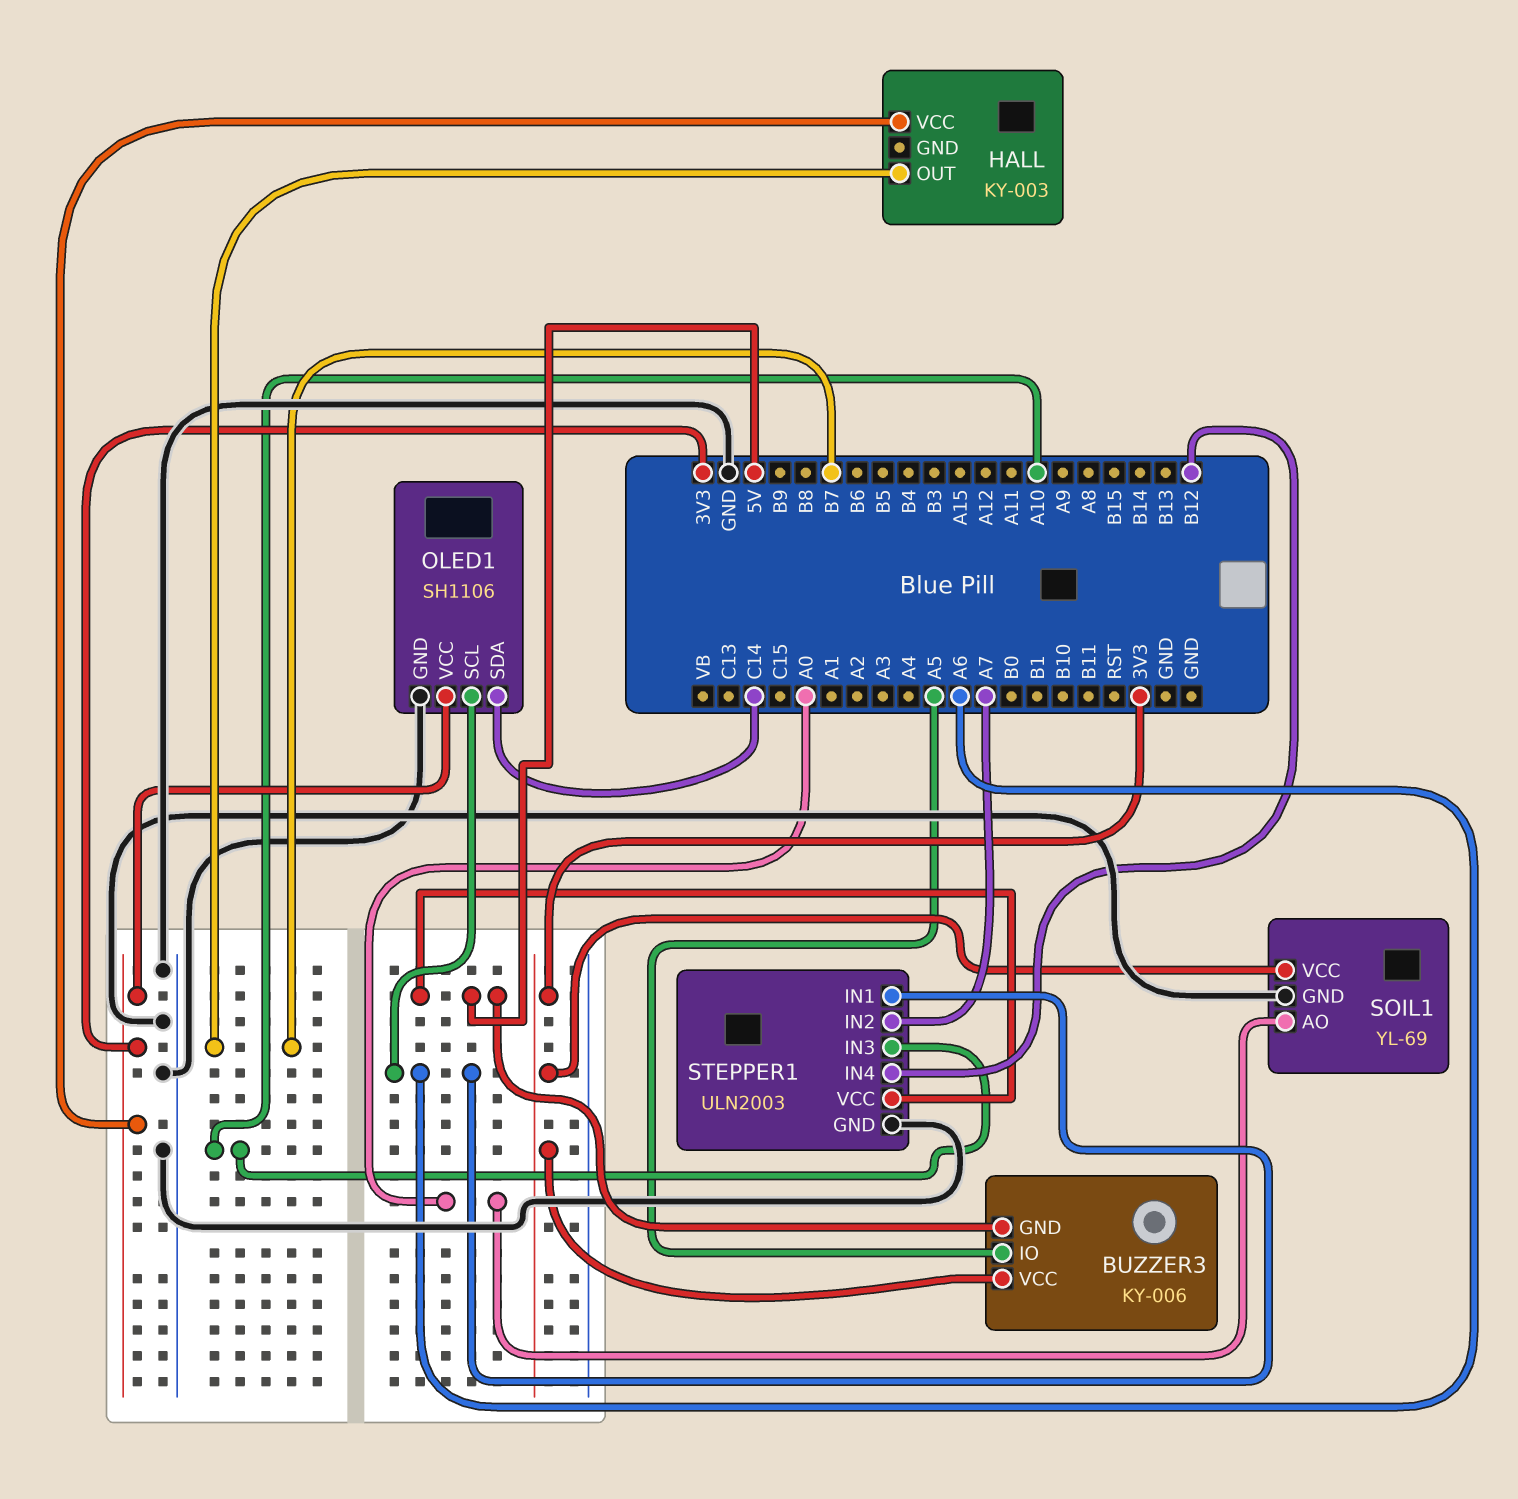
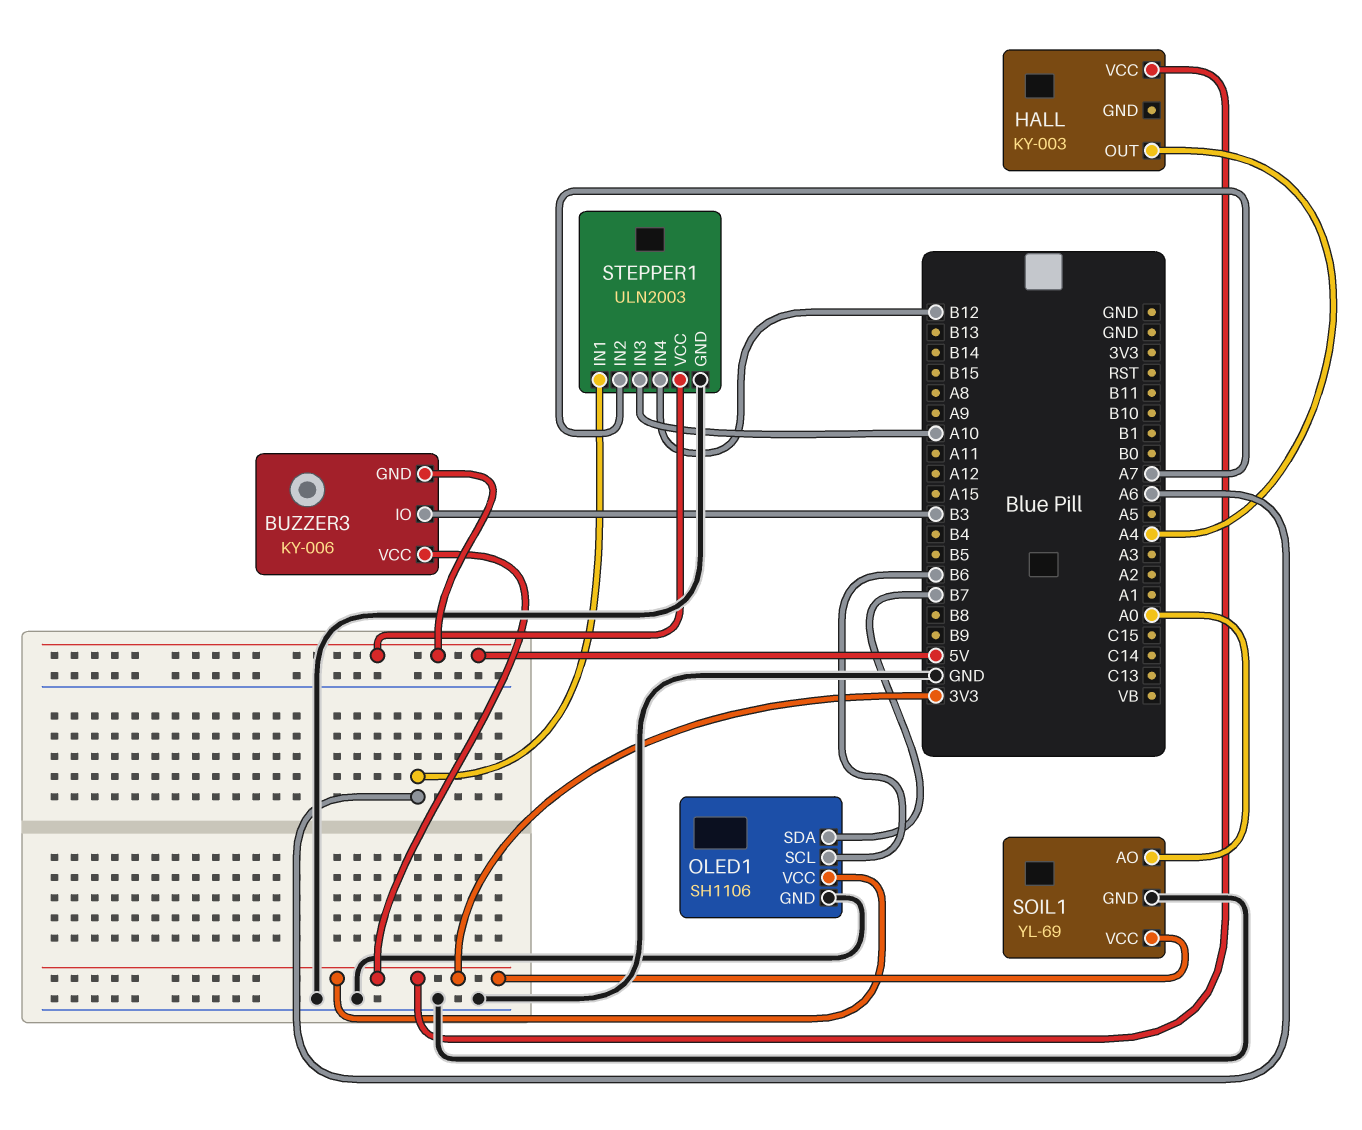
BUZZER3 pin IO: A5 -> B3
HALL pin OUT: B7 -> A4
OLED1 pin SCL: A6 -> B6
OLED1 pin SDA: C14 -> B7

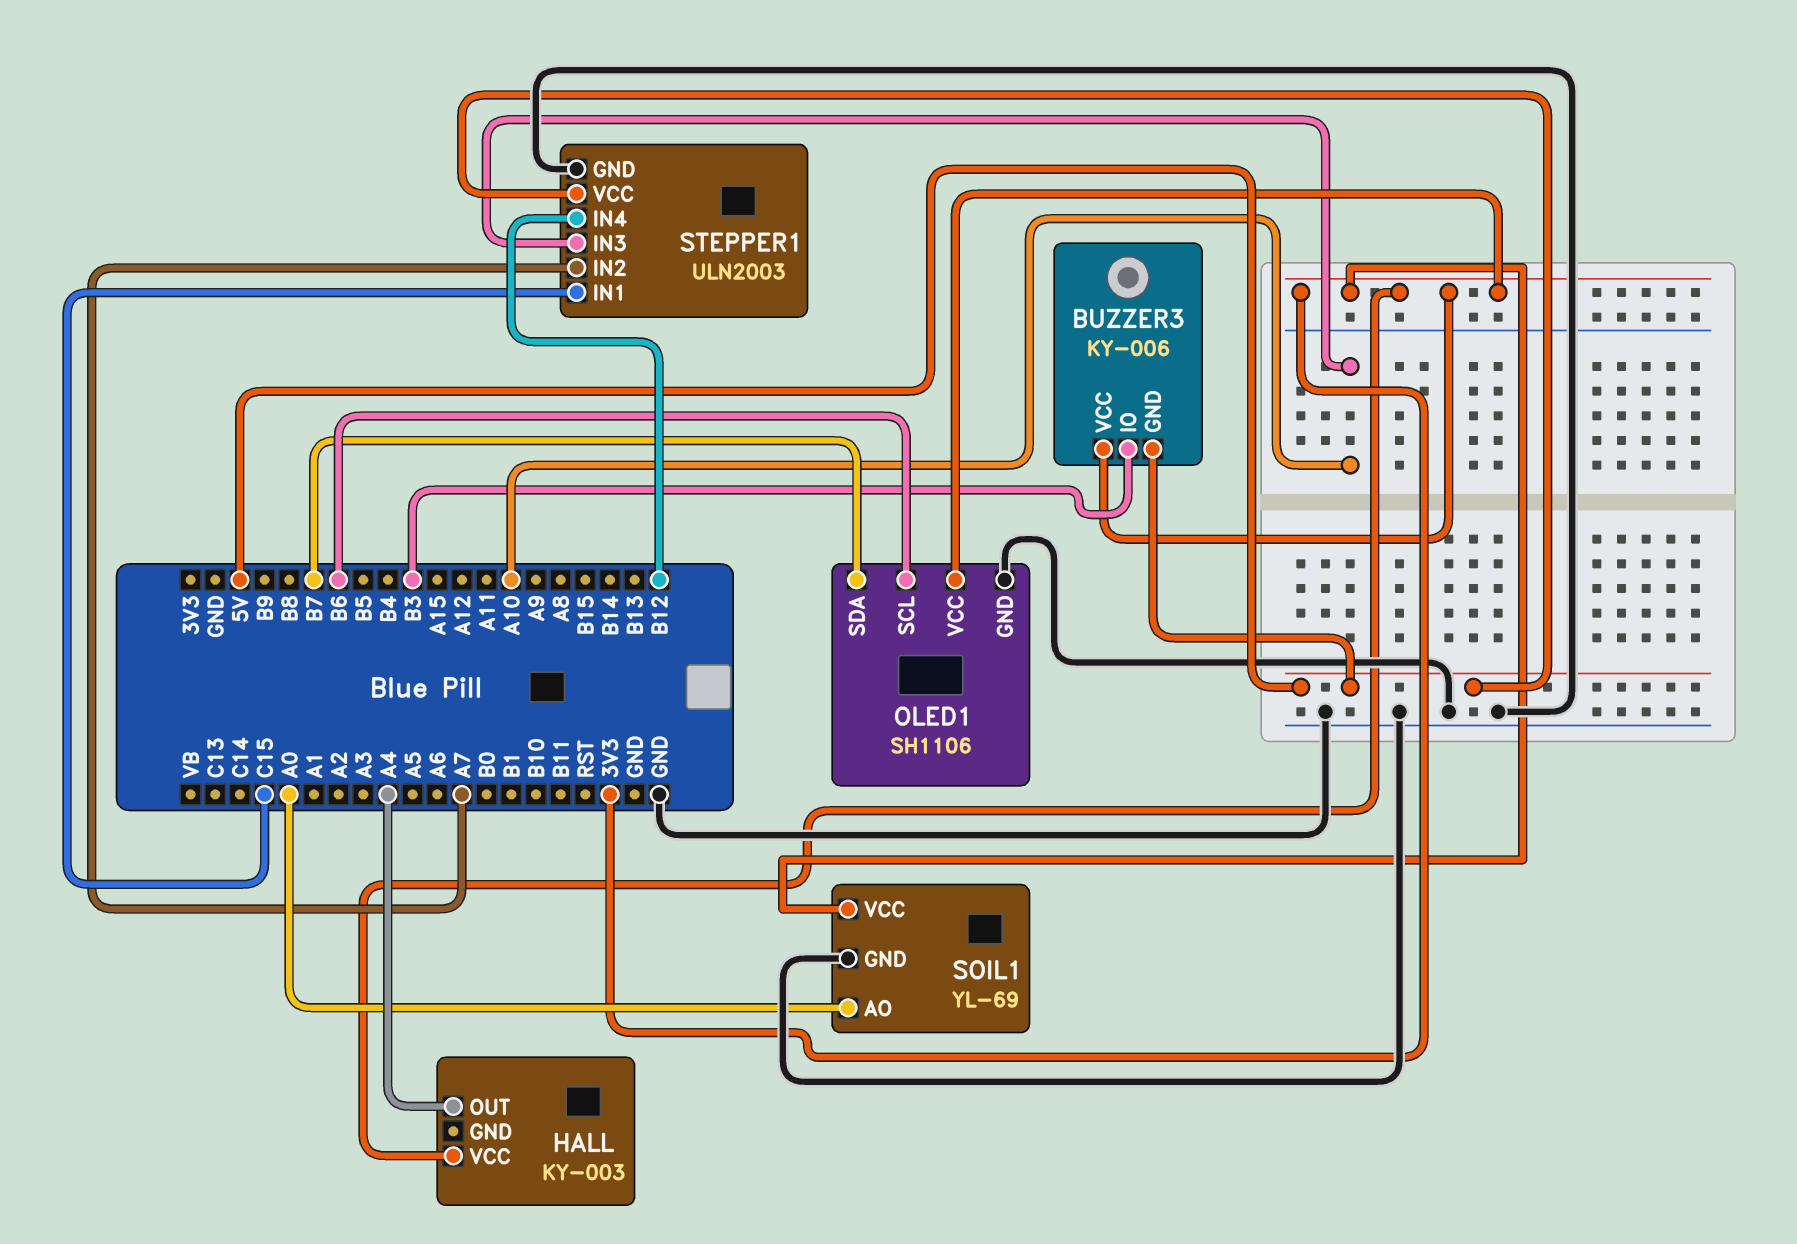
STEPPER1 pin IN1: A6 -> C15

